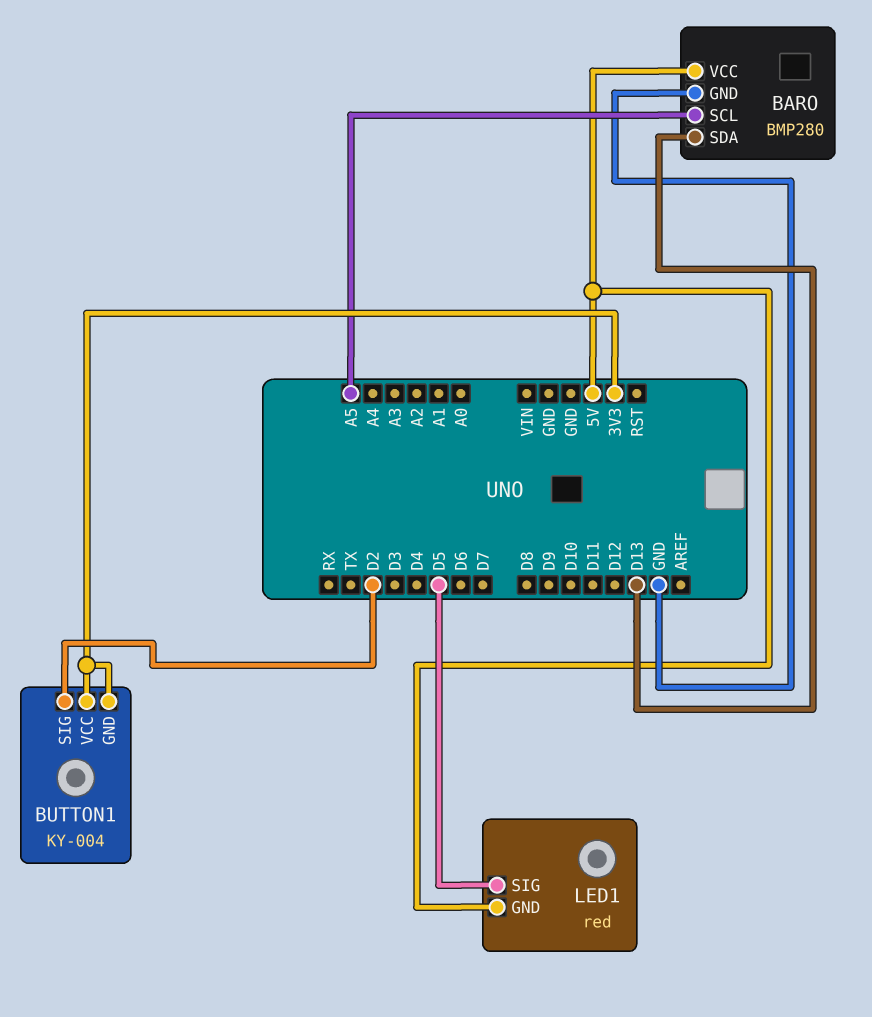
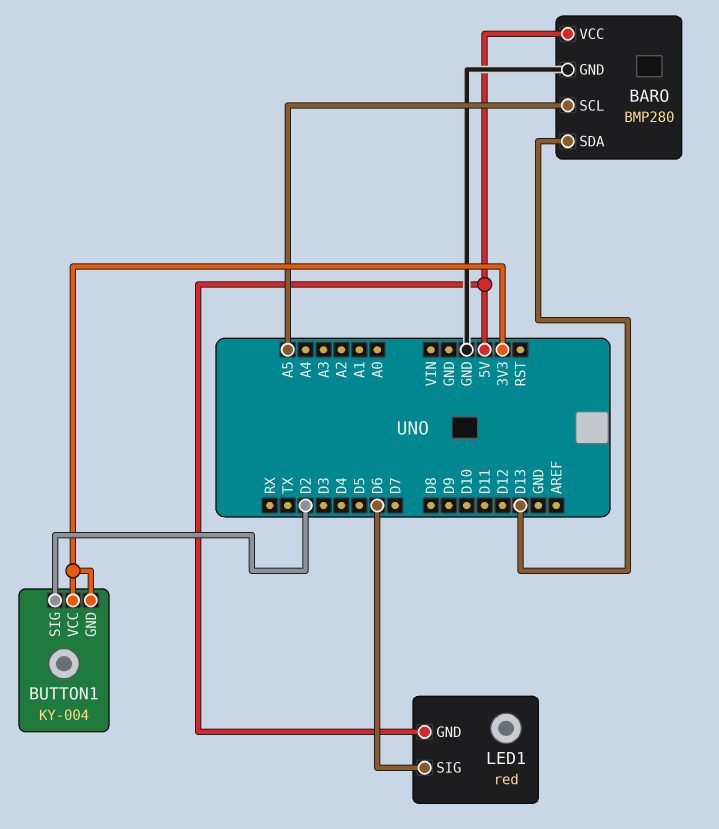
LED1 pin SIG: D5 -> D6

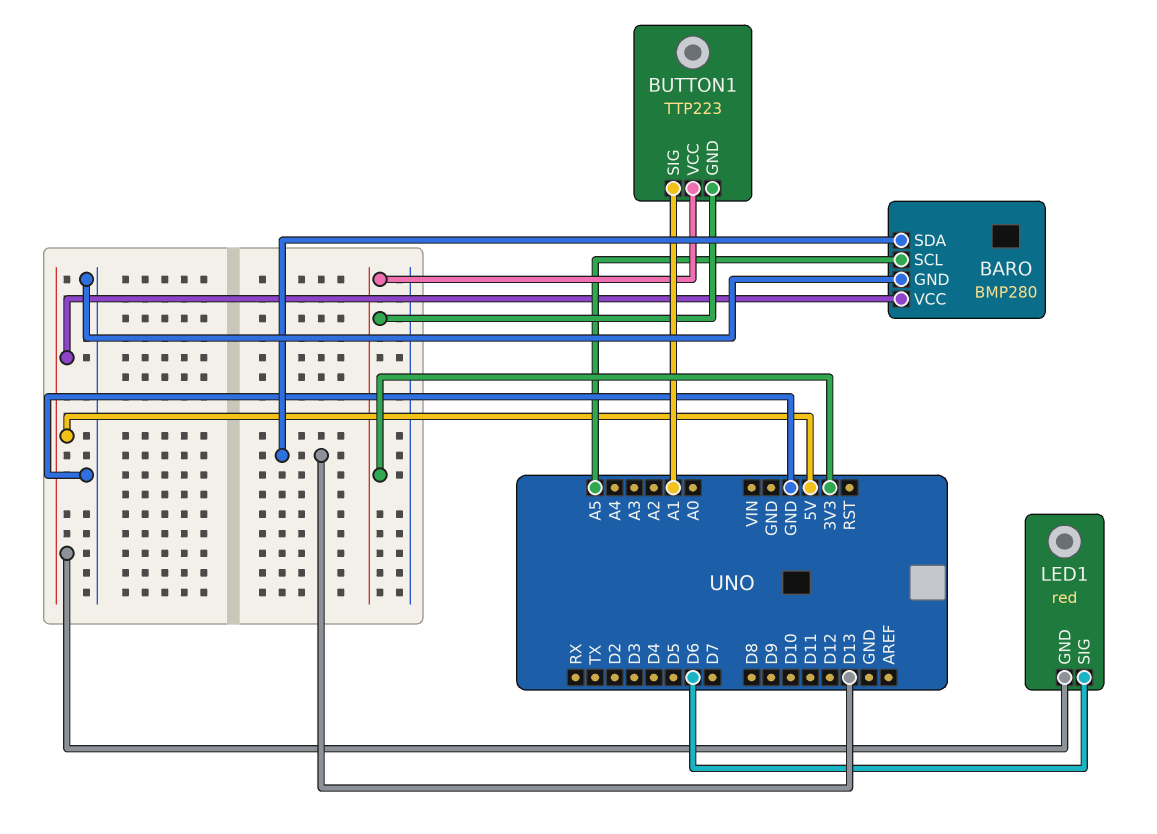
BUTTON1: KY-004 -> TTP223
BUTTON1 pin SIG: D2 -> A1

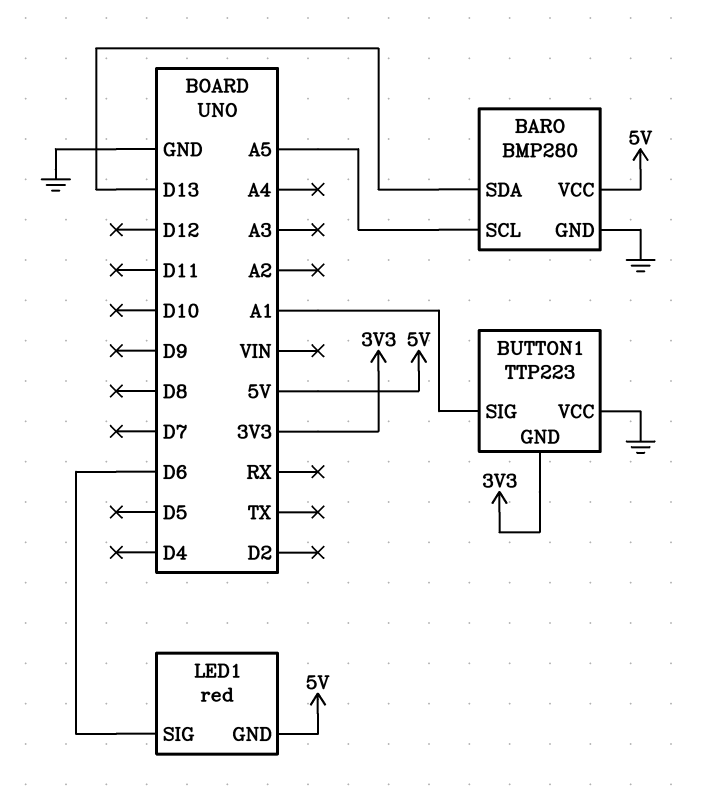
BUTTON1 pin VCC: 3V3 -> GND

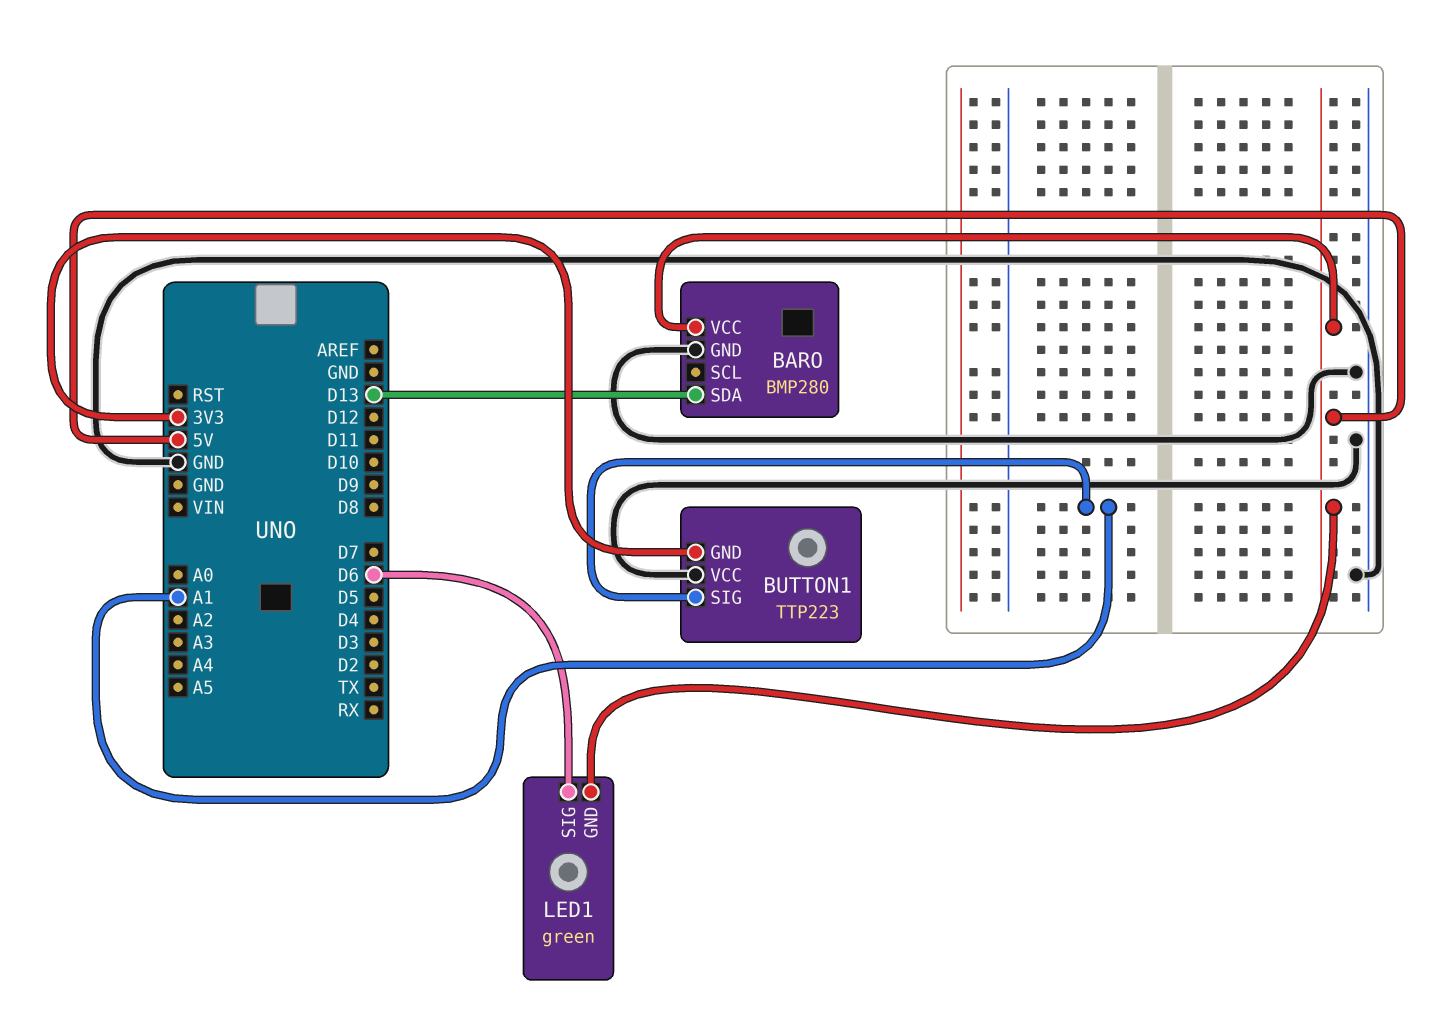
BARO pin SCL: A5 -> none
LED1: red -> green

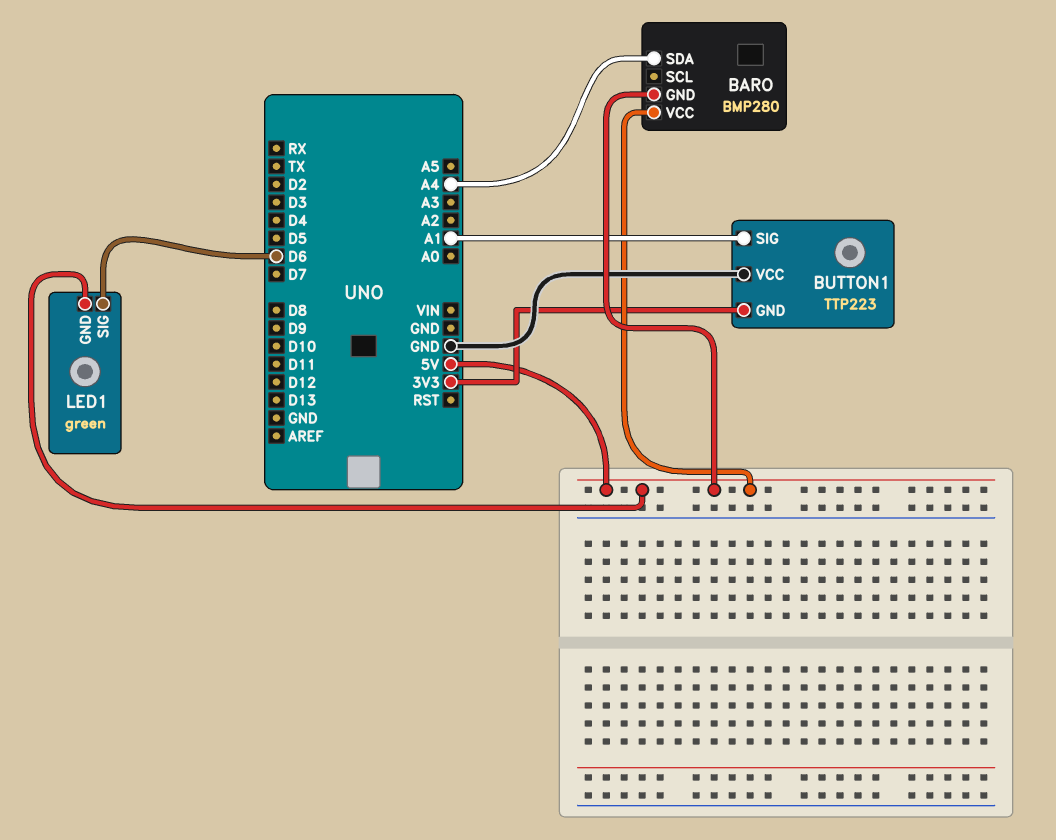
BARO pin GND: GND -> 5V
BARO pin SDA: D13 -> A4

